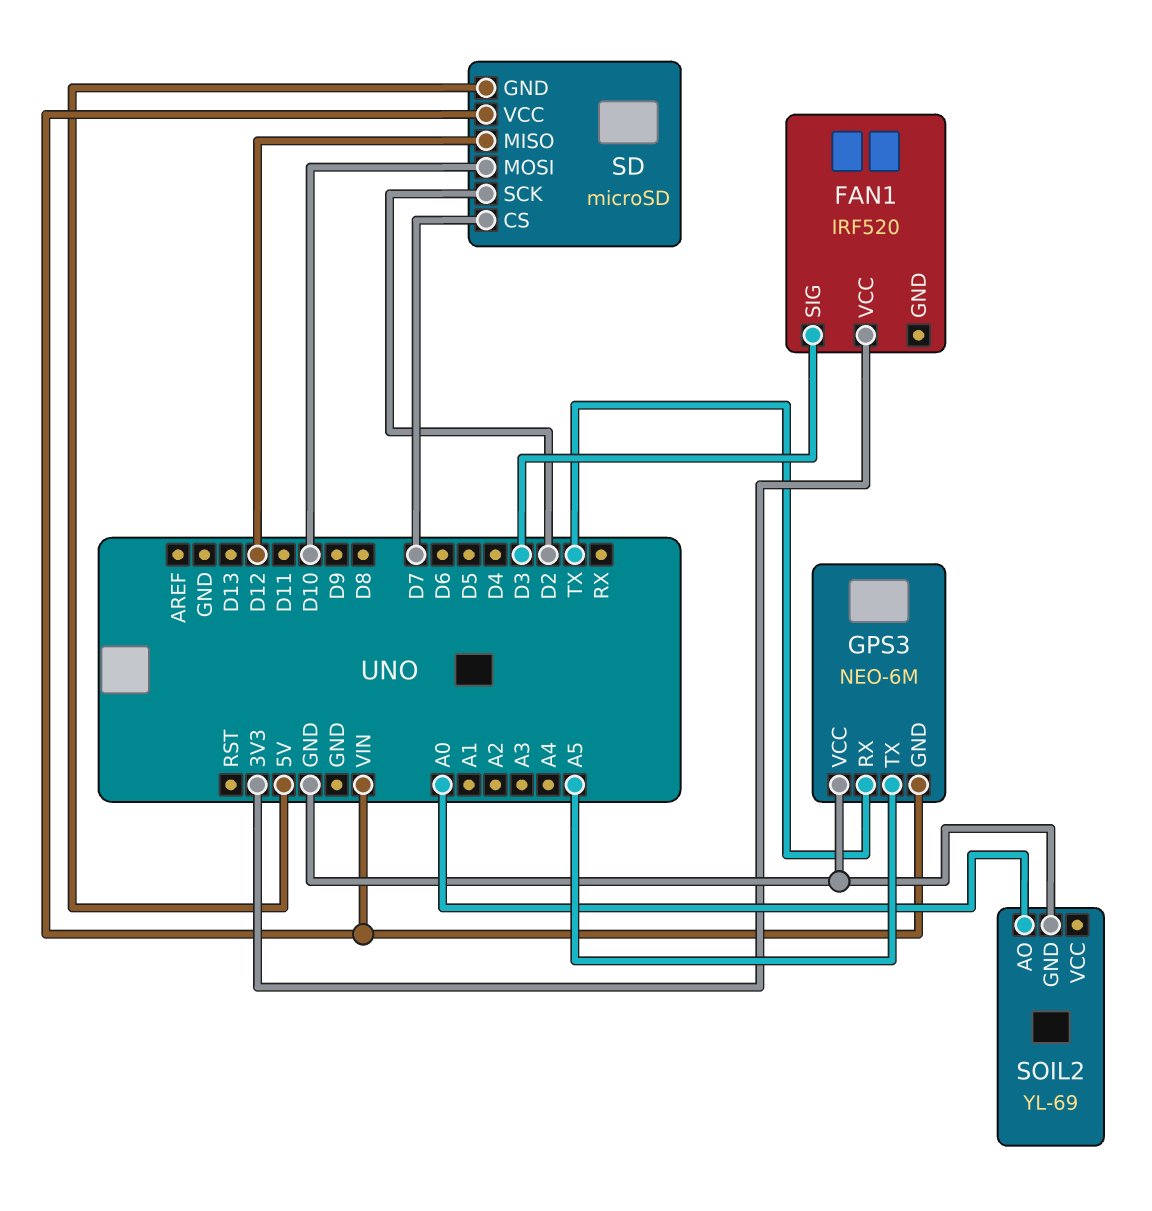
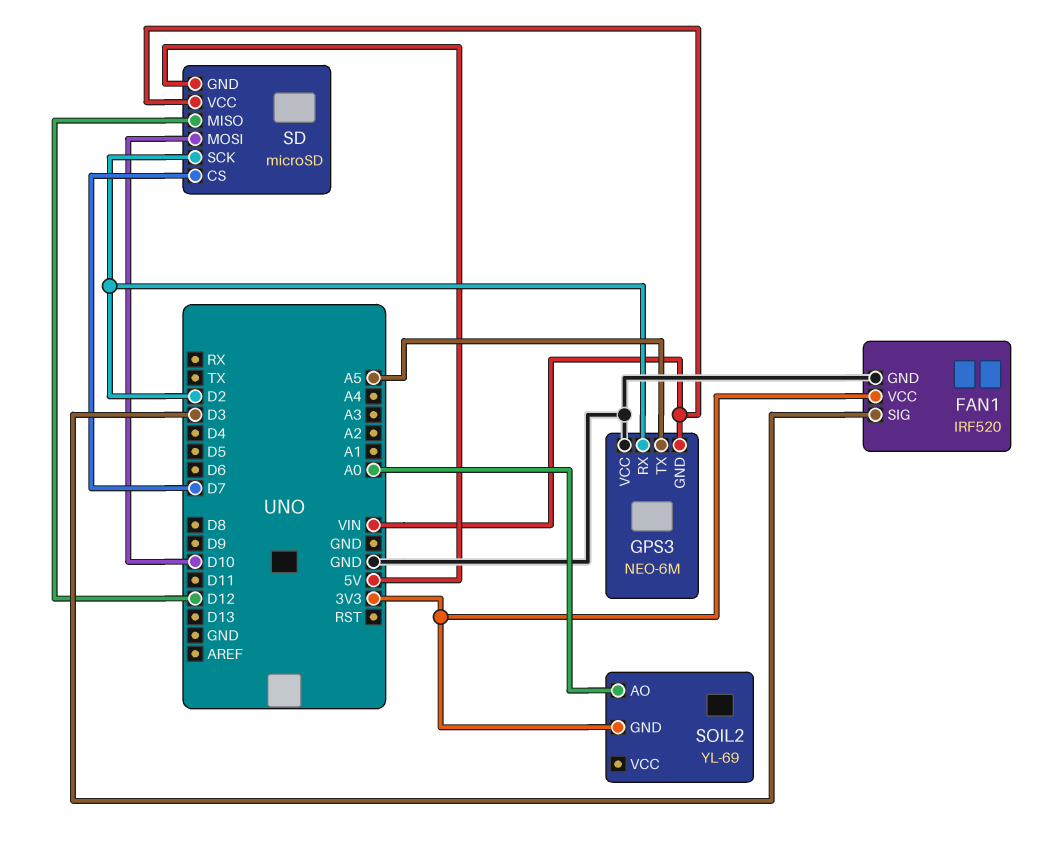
FAN1 pin GND: none -> GND
GPS3 pin RX: TX -> D2
SOIL2 pin GND: GND -> 3V3

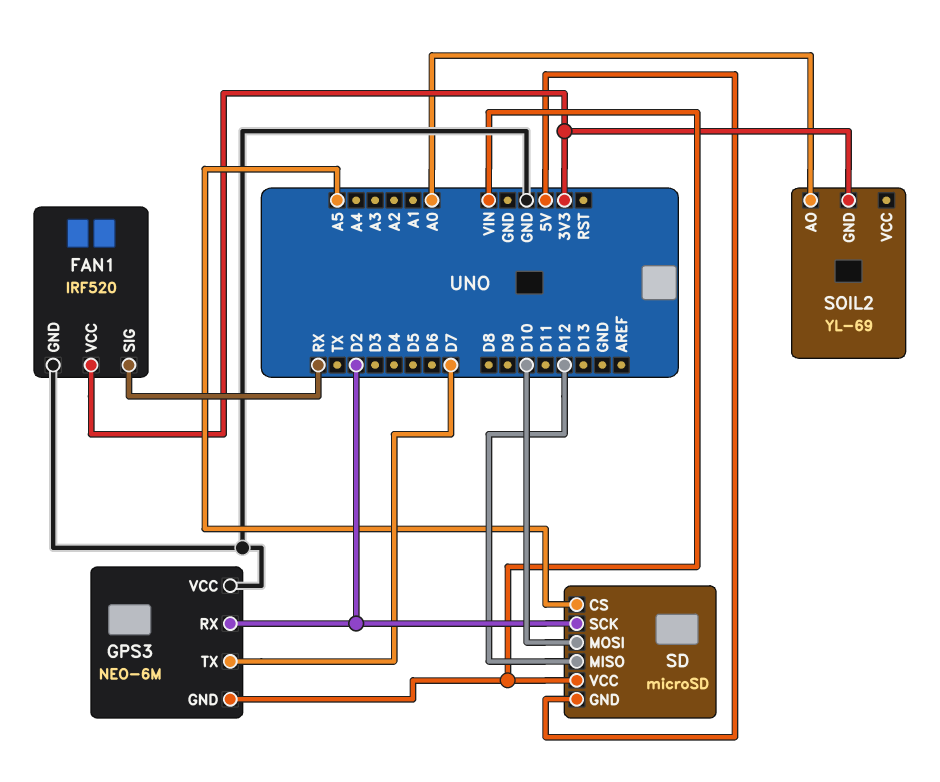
FAN1 pin SIG: D3 -> RX
GPS3 pin TX: A5 -> D7
SD pin CS: D7 -> A5

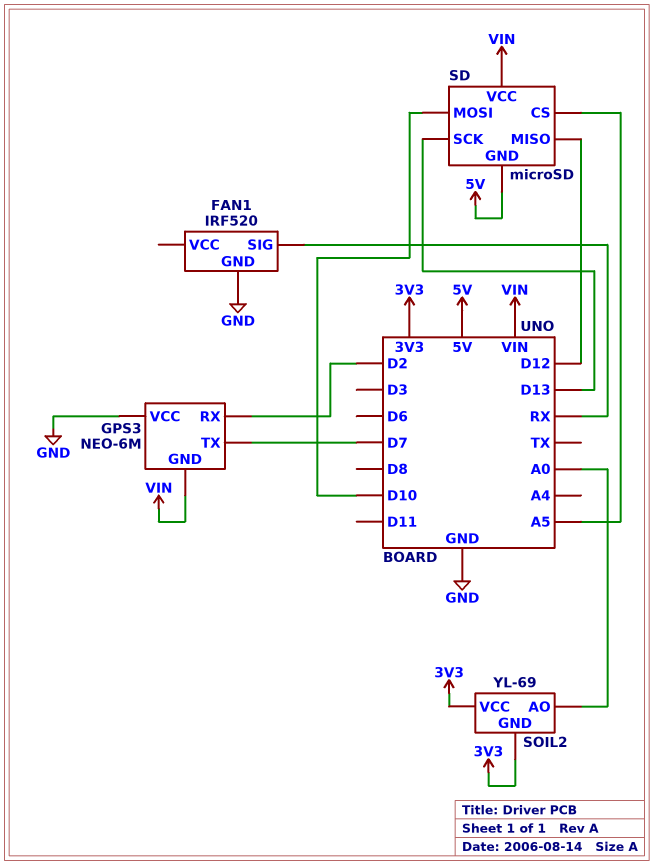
FAN1 pin VCC: 3V3 -> none
SD pin SCK: D2 -> D13
SOIL2 pin VCC: none -> 3V3

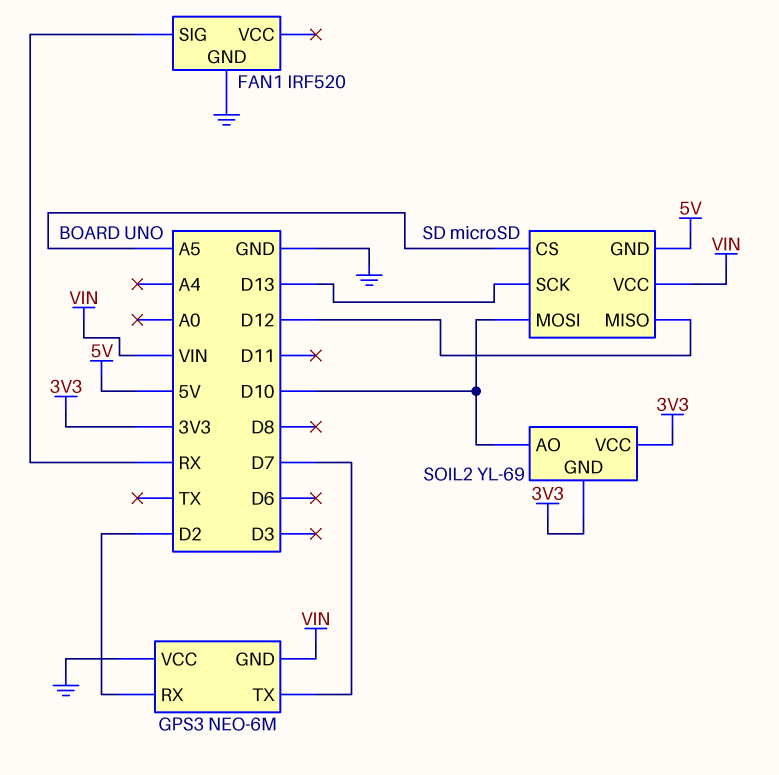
SOIL2 pin AO: A0 -> D10

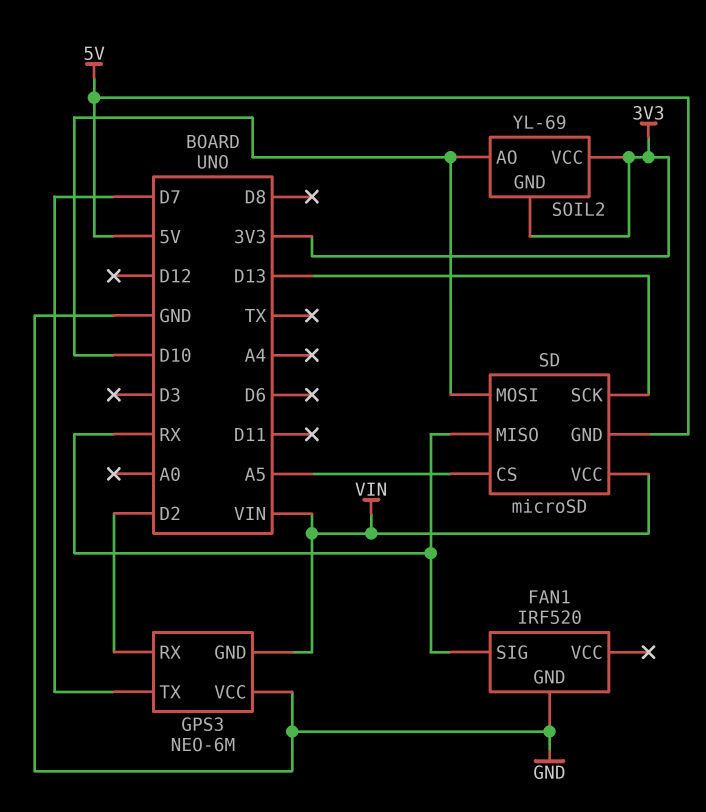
SD pin MISO: D12 -> RX

